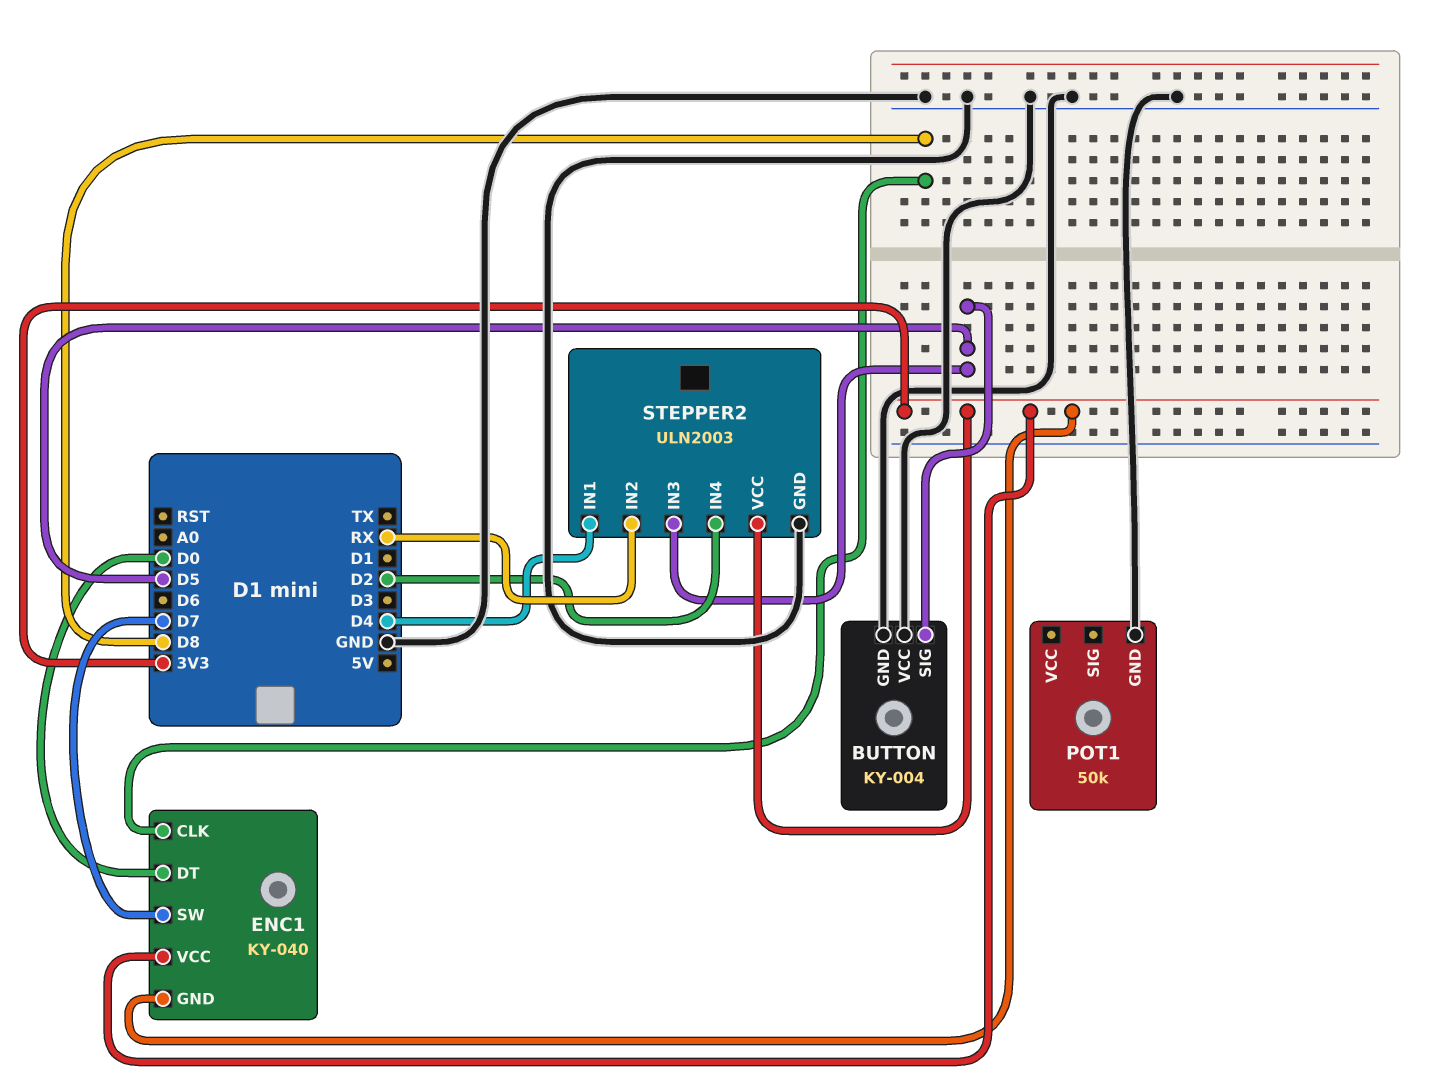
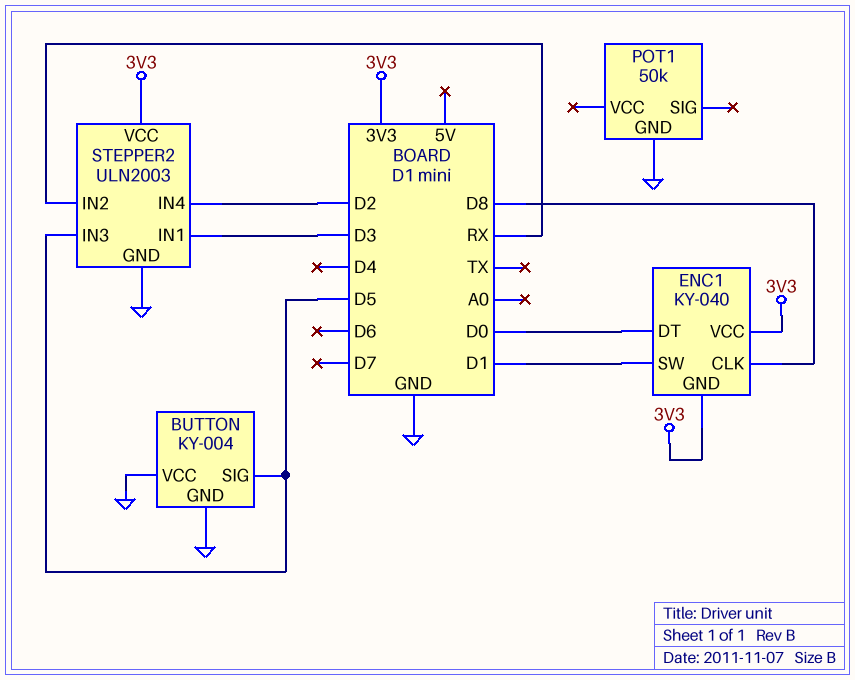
ENC1 pin SW: D7 -> D1
STEPPER2 pin IN1: D4 -> D3

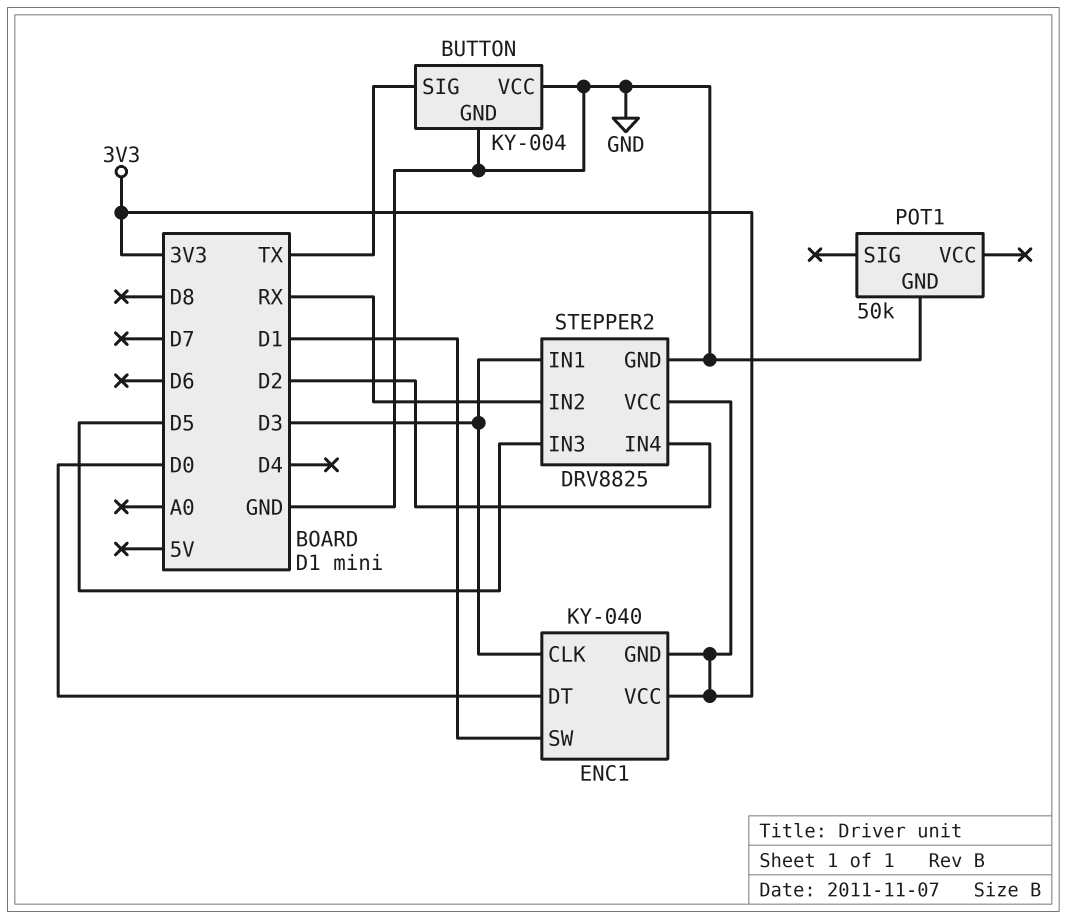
BUTTON pin SIG: D5 -> TX
ENC1 pin CLK: D8 -> D3
STEPPER2: ULN2003 -> DRV8825

